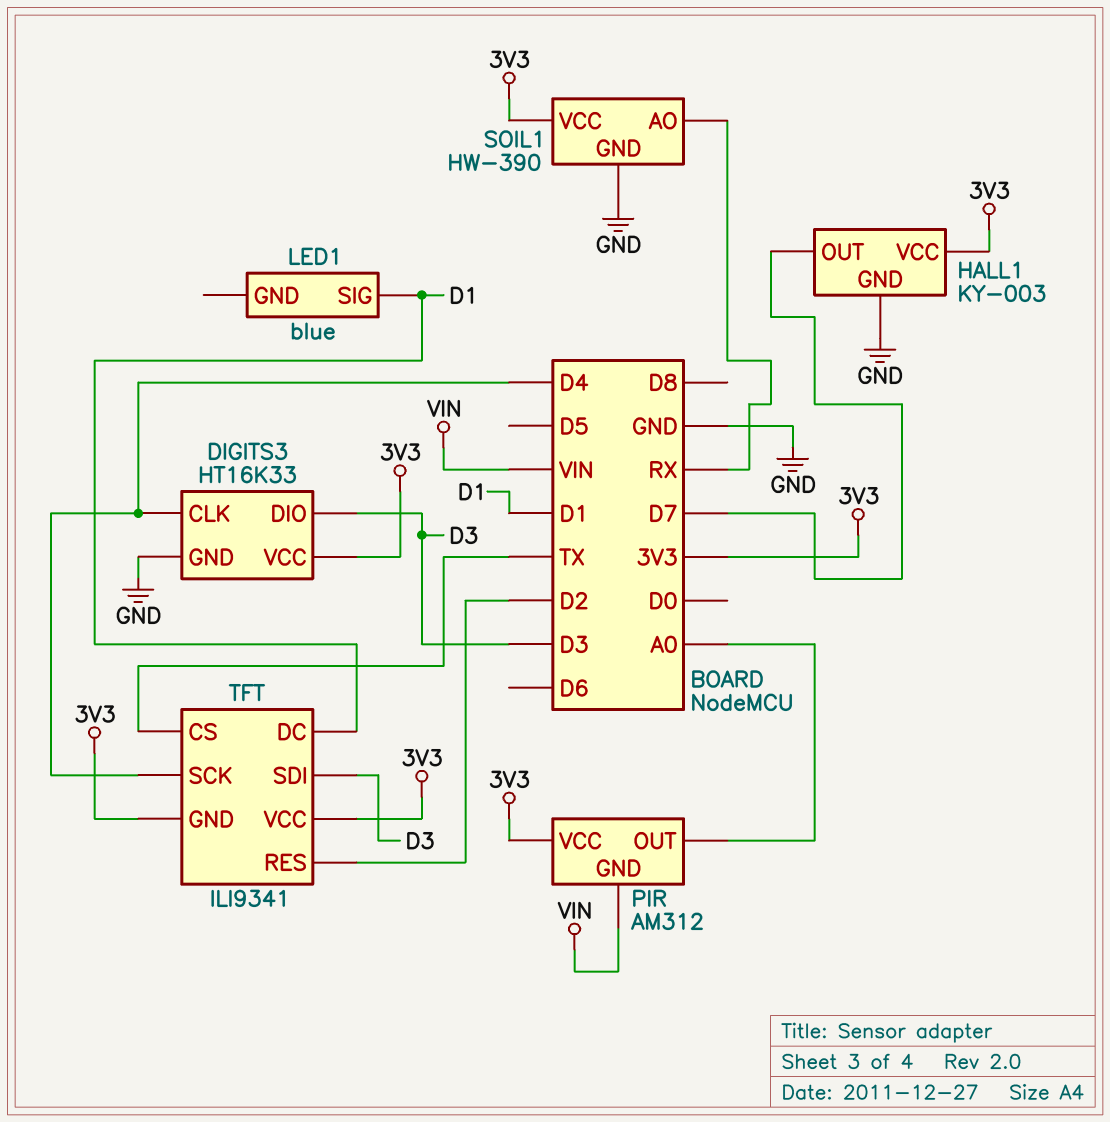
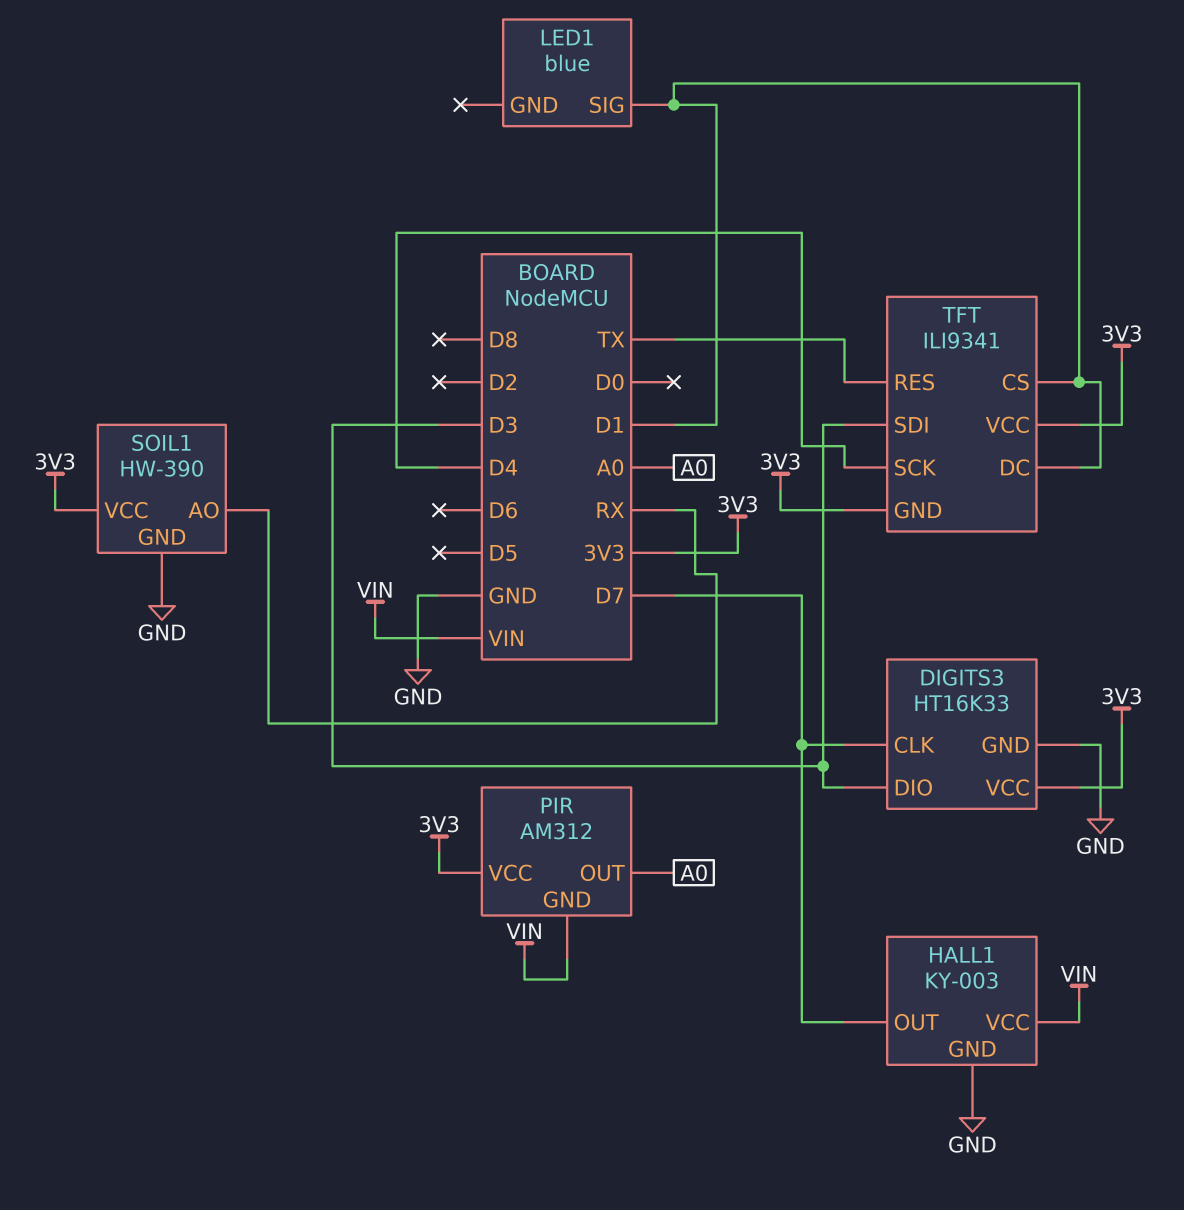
DIGITS3 pin CLK: D4 -> D7
HALL1 pin VCC: 3V3 -> VIN
TFT pin CS: TX -> D1
TFT pin RES: D2 -> TX

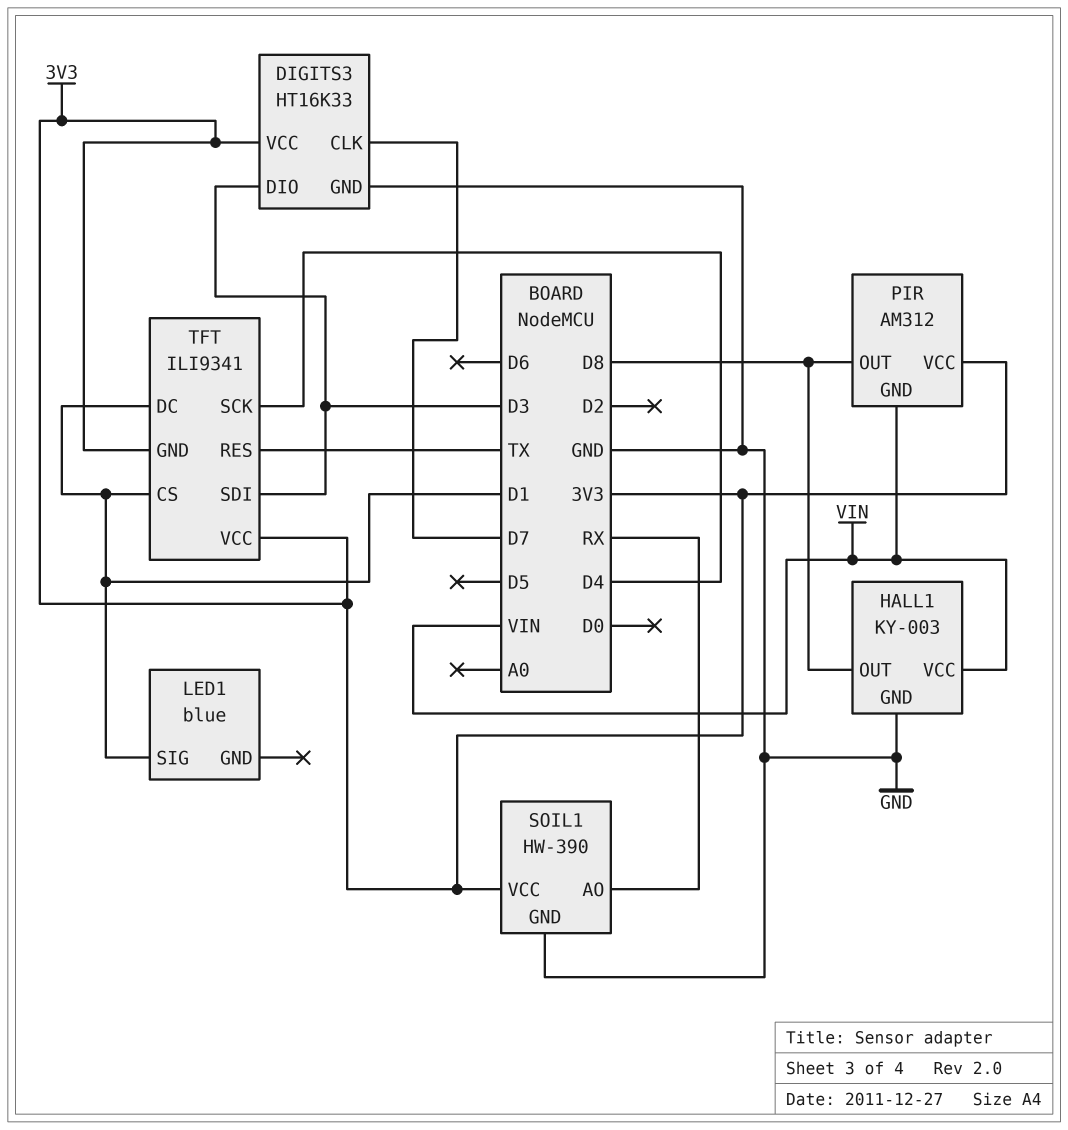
HALL1 pin OUT: D7 -> D8
PIR pin OUT: A0 -> D8

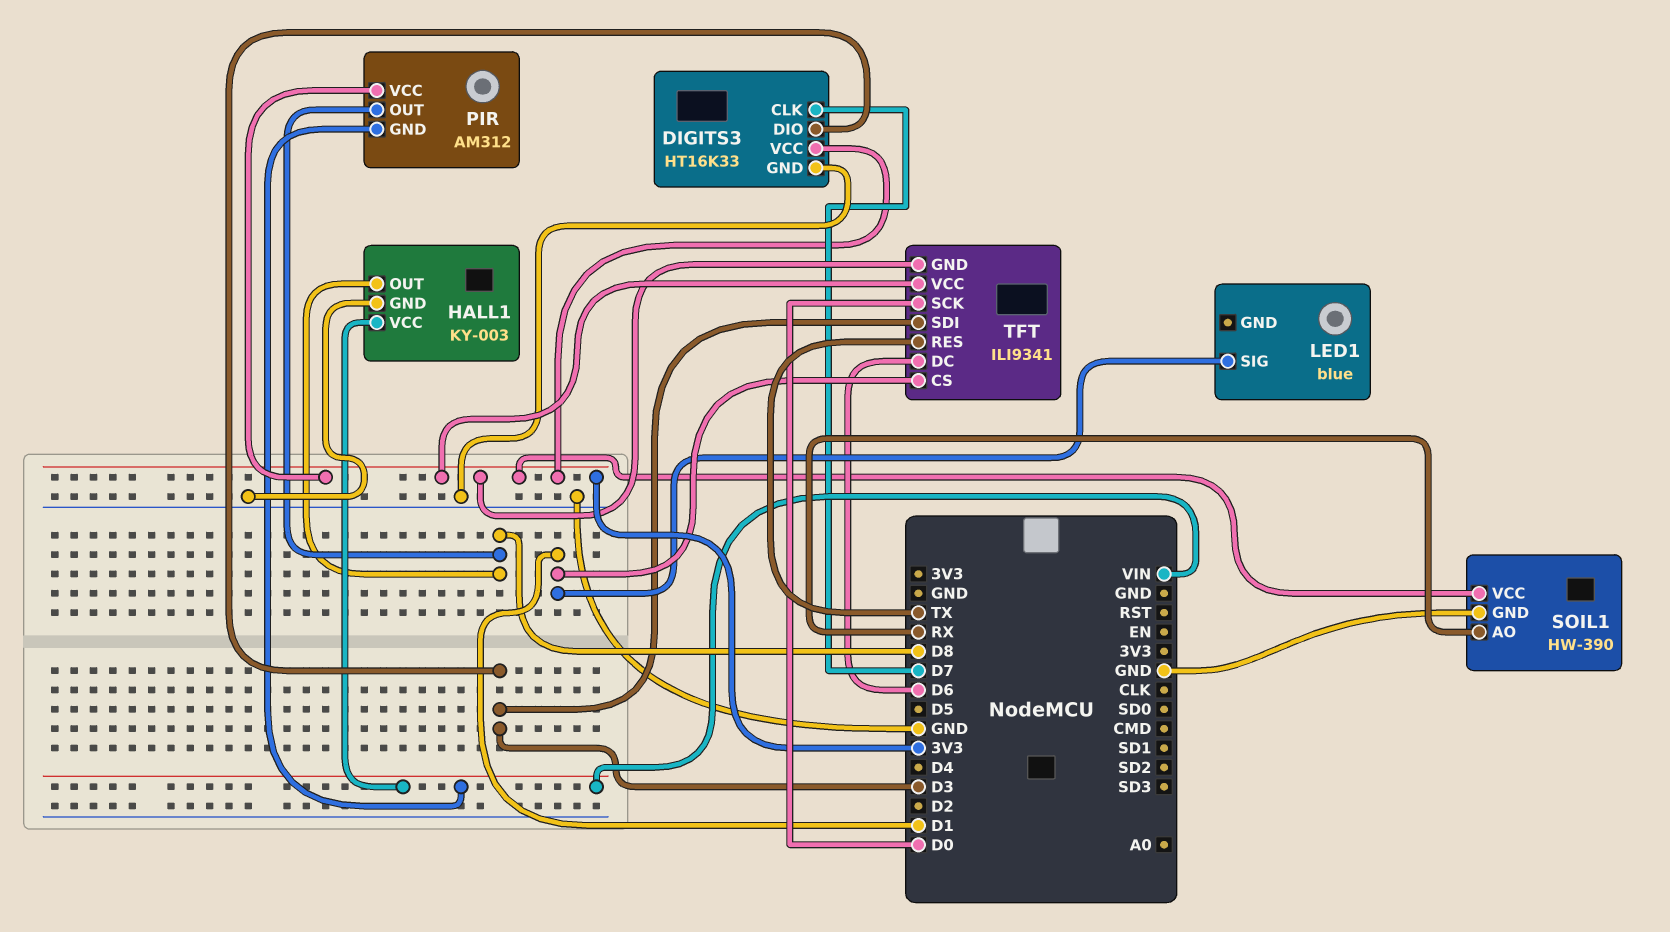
TFT pin DC: D1 -> D6
TFT pin SCK: D4 -> D0

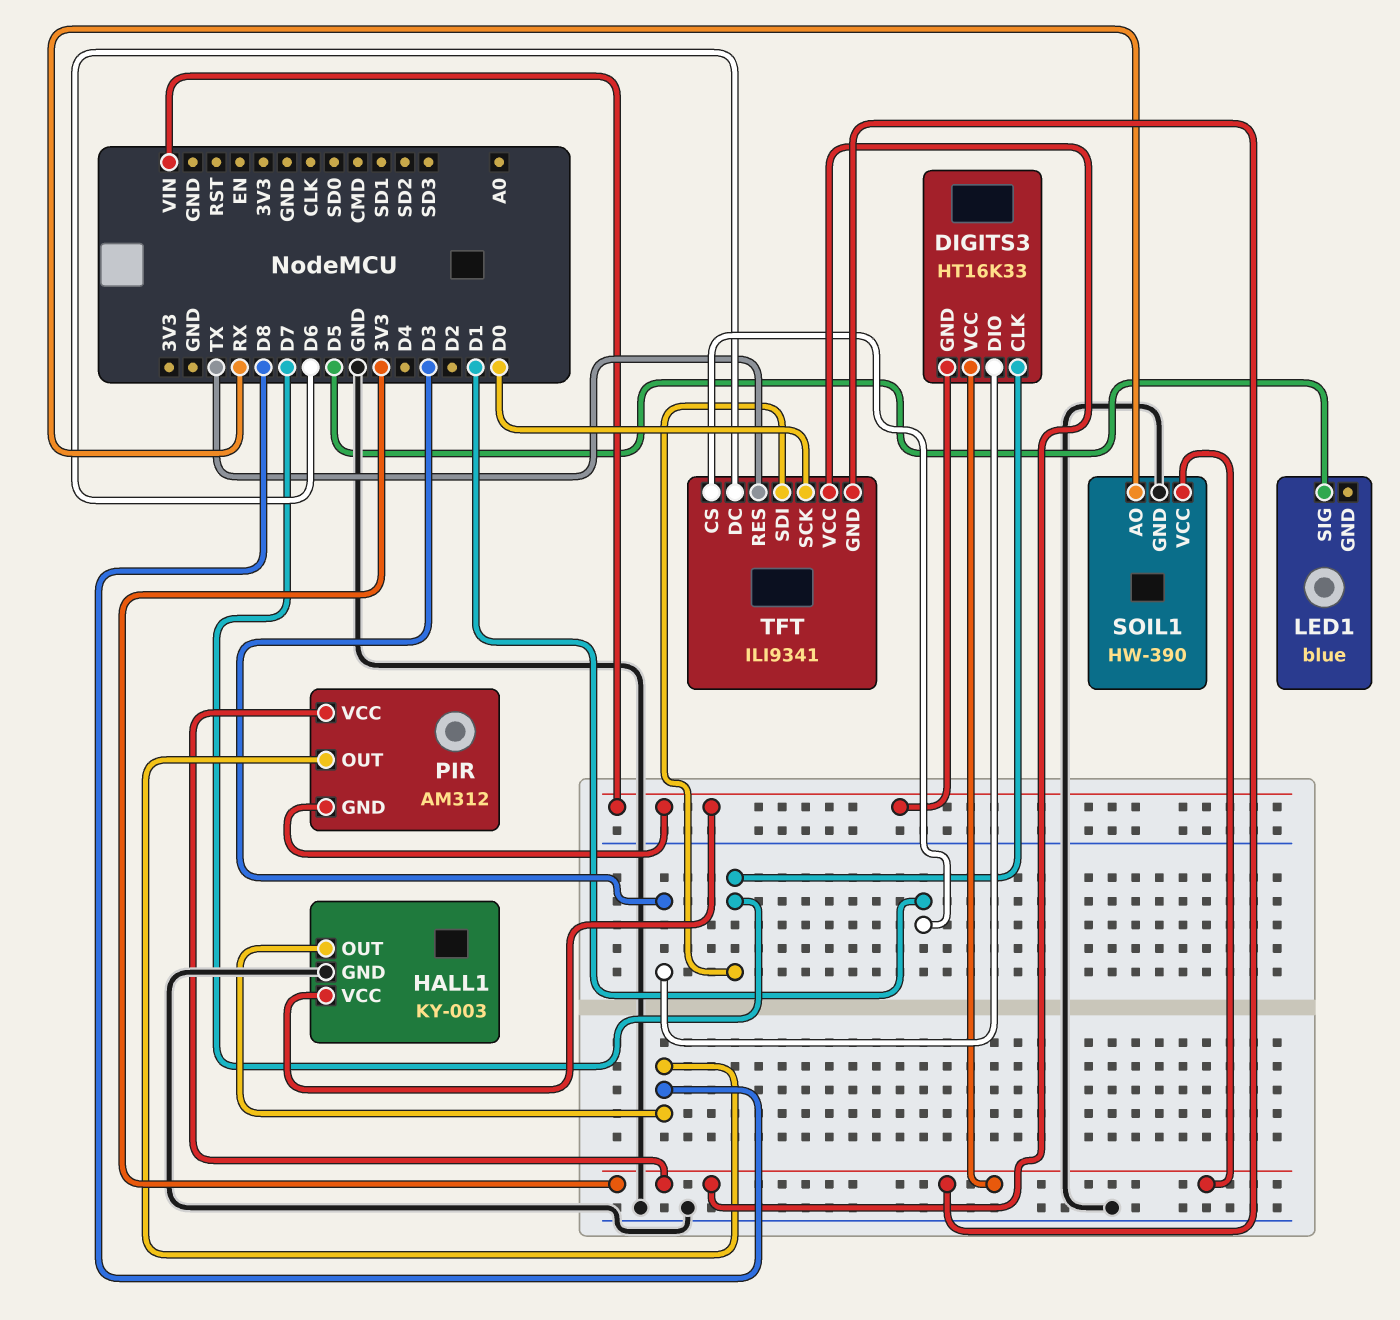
DIGITS3 pin GND: GND -> VIN
LED1 pin SIG: D1 -> D5
TFT pin SDI: D3 -> D7

